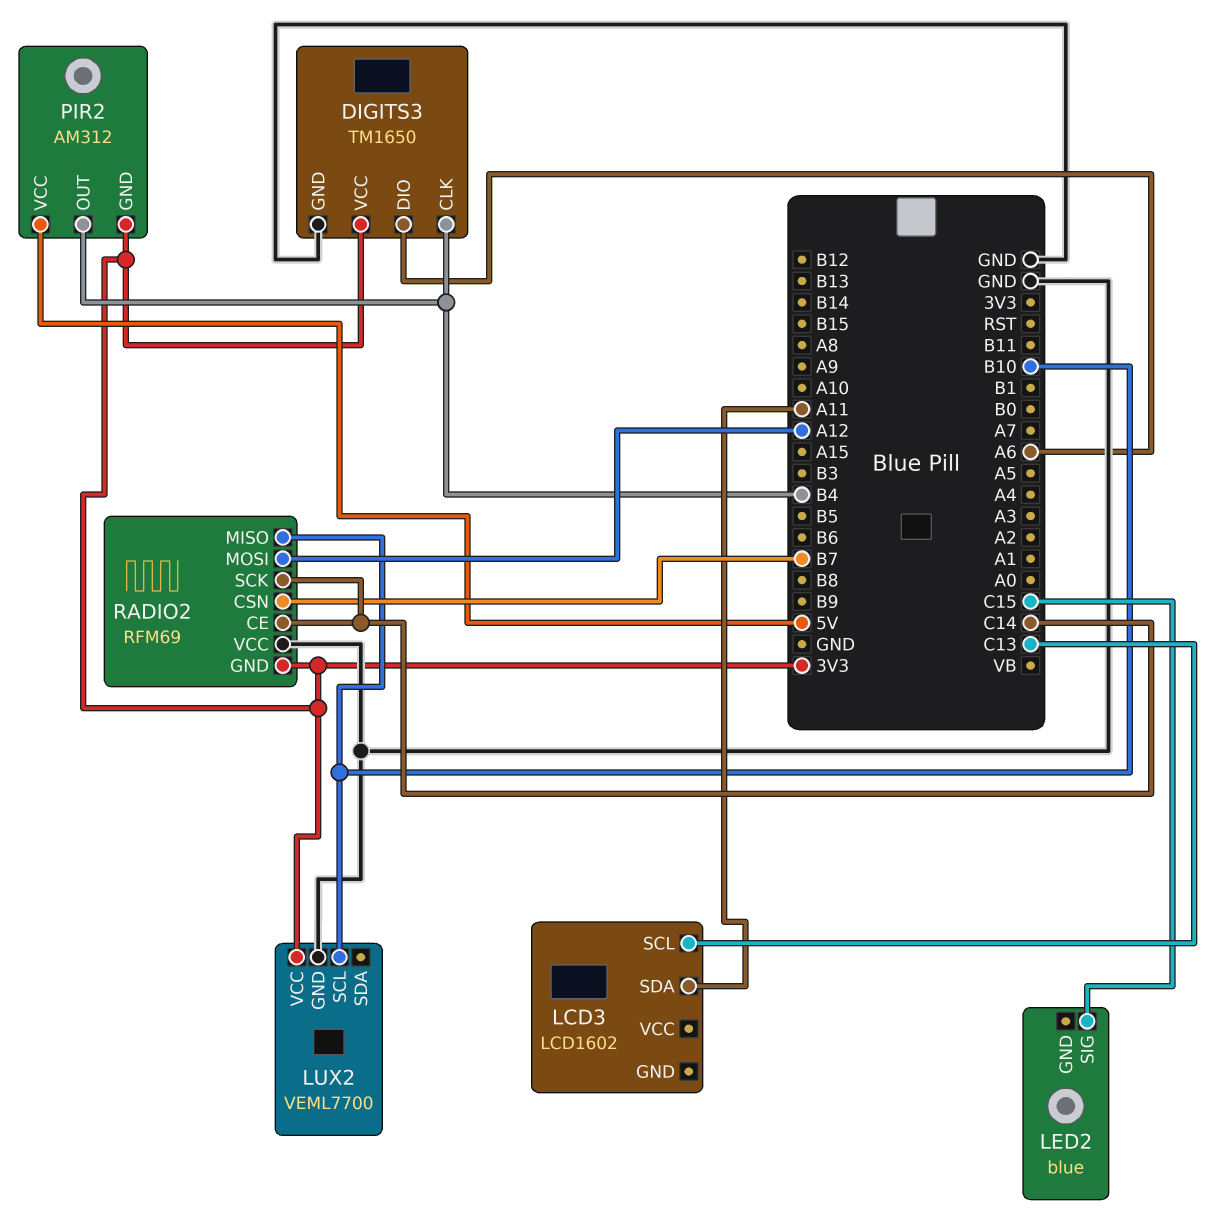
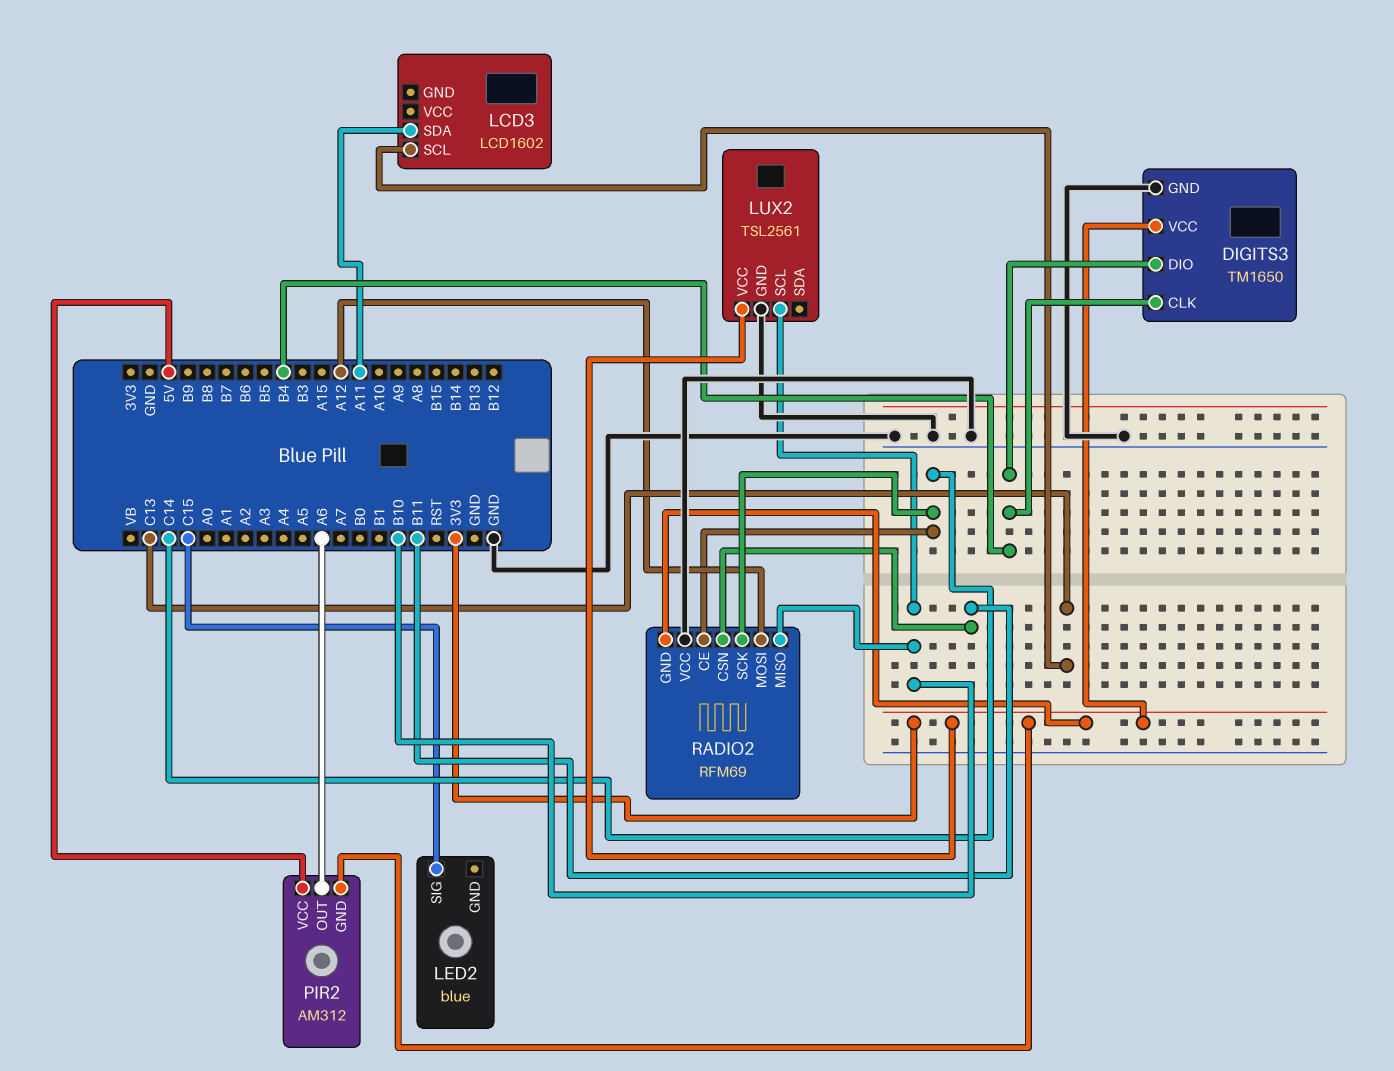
DIGITS3 pin DIO: A6 -> B4
LUX2: VEML7700 -> TSL2561
PIR2 pin OUT: B4 -> A6
RADIO2 pin CSN: B7 -> B11

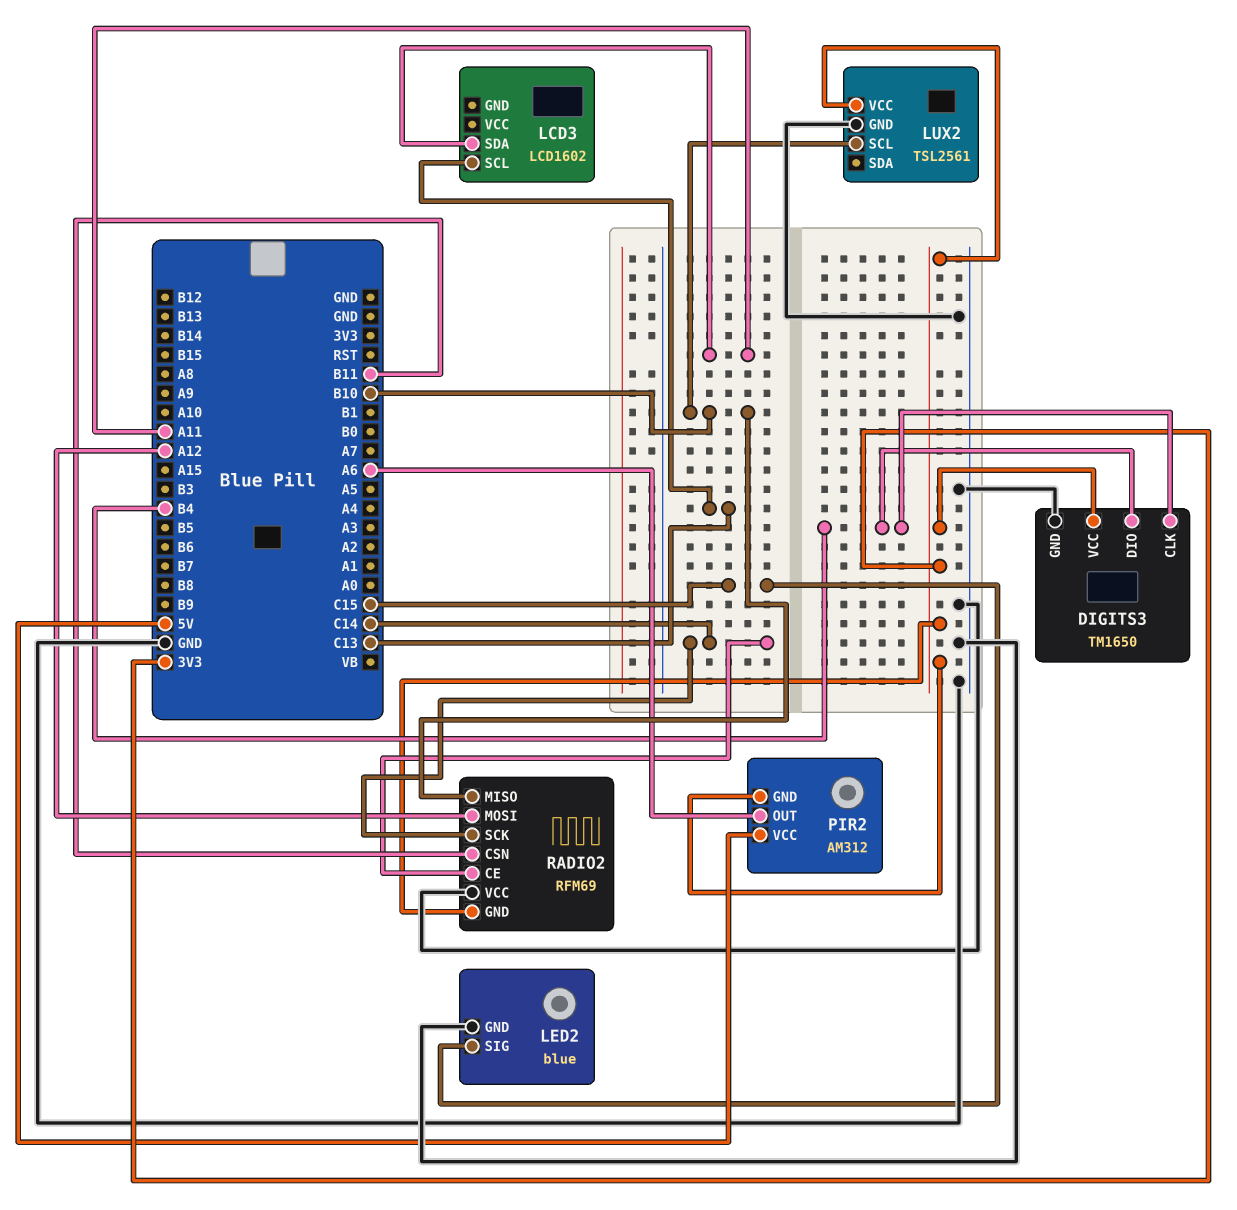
LED2 pin GND: none -> GND

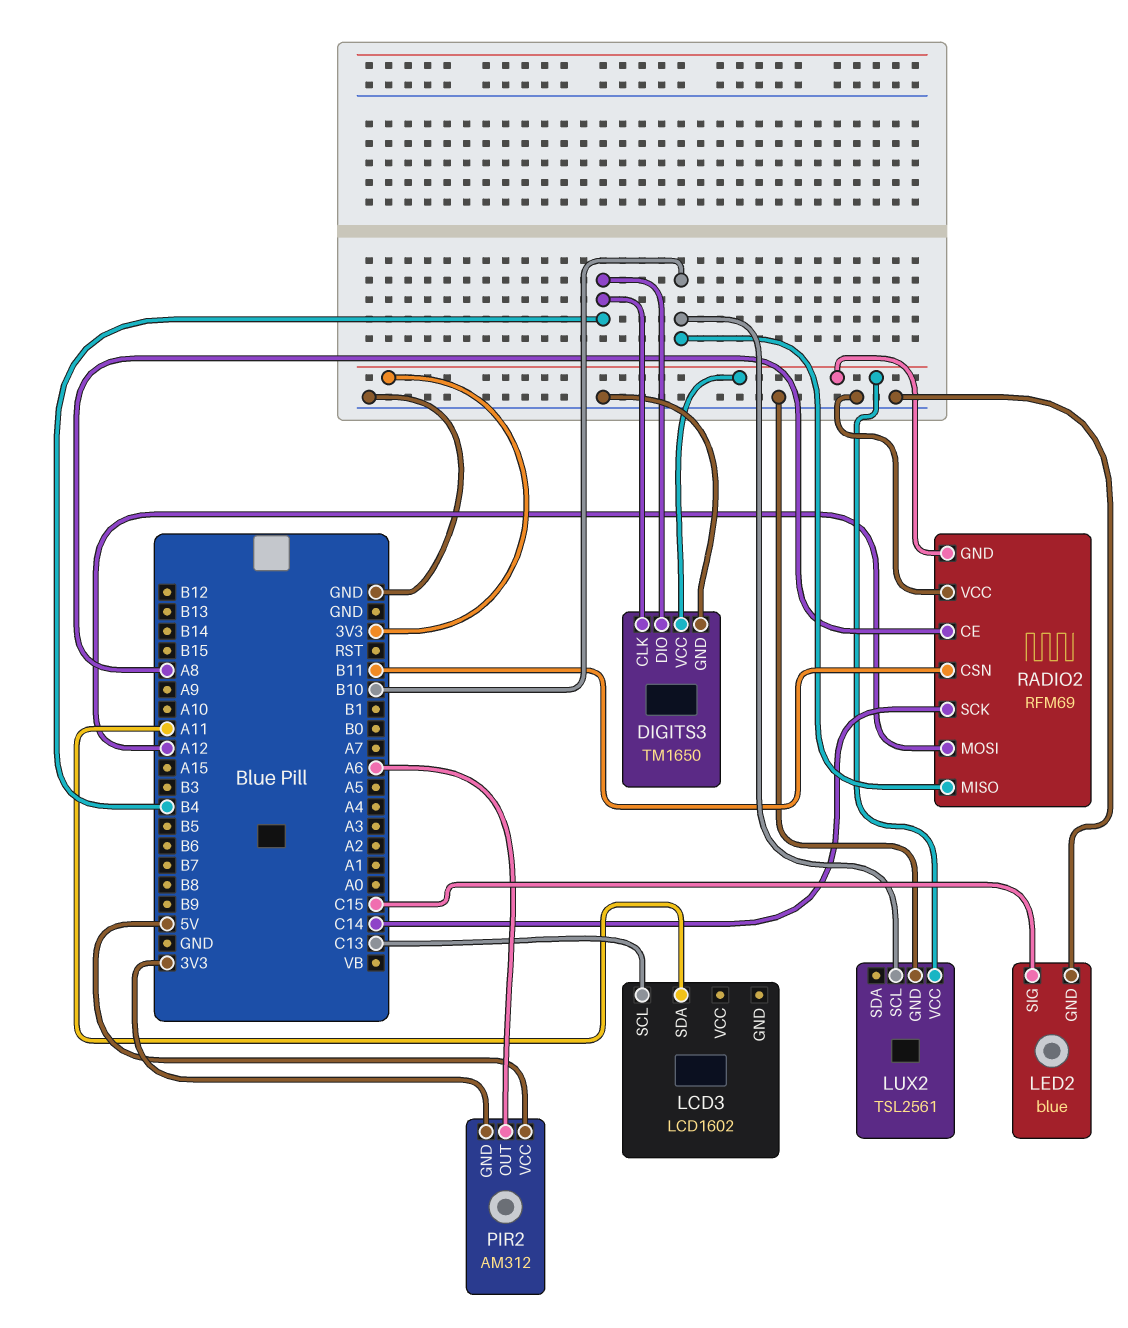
RADIO2 pin CE: C14 -> A8

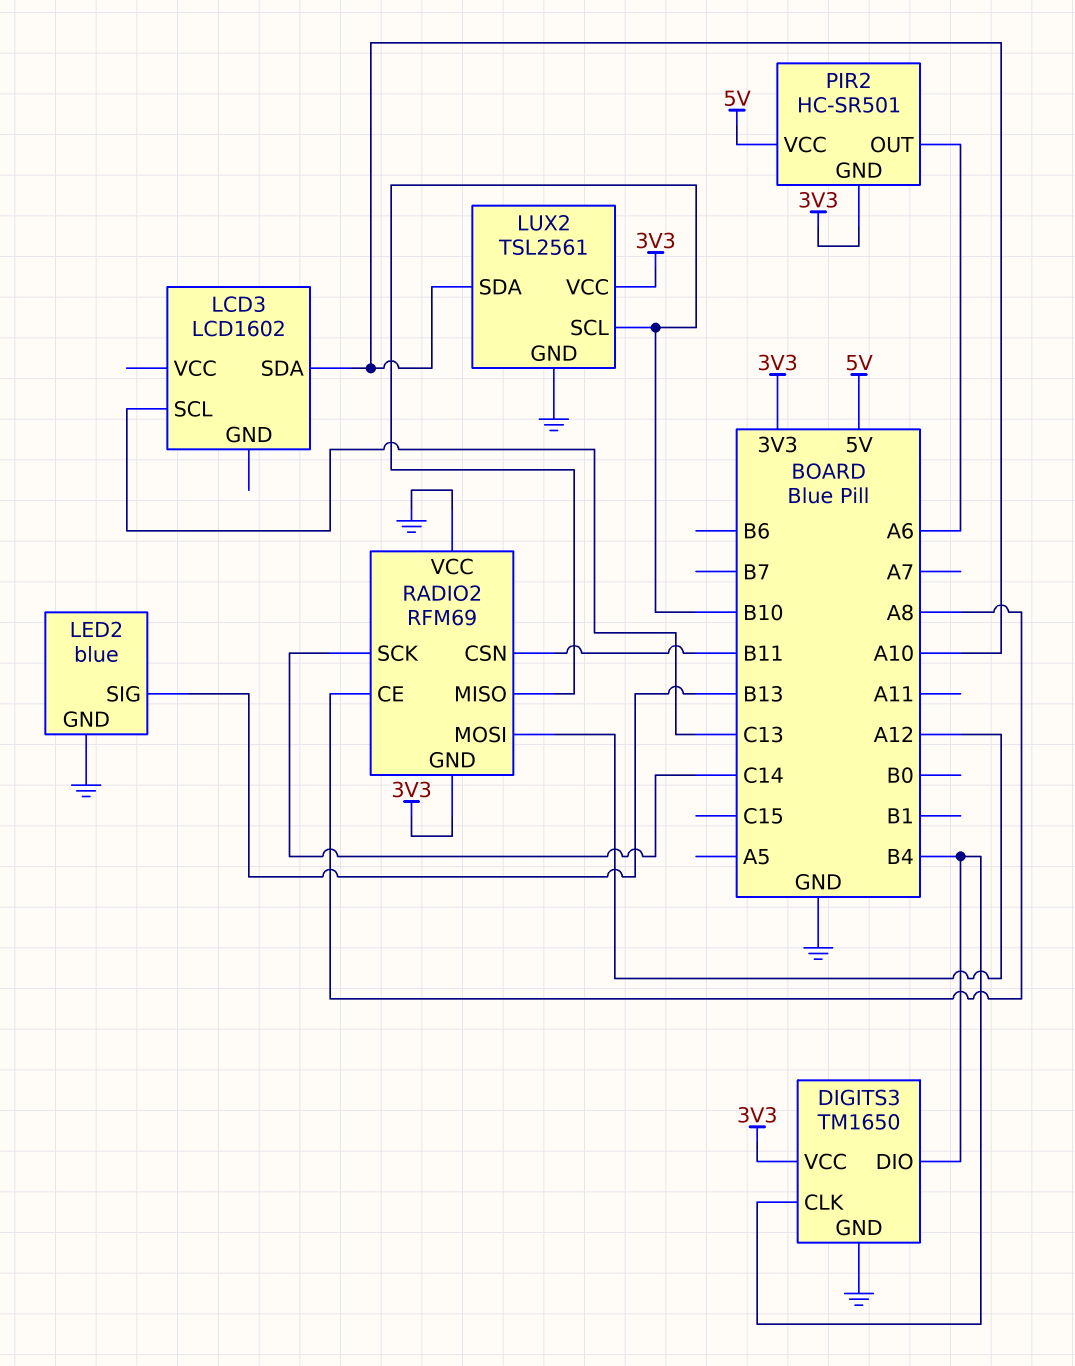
LCD3 pin SDA: A11 -> A10
LED2 pin SIG: C15 -> B13
LUX2 pin SDA: none -> A10
PIR2: AM312 -> HC-SR501

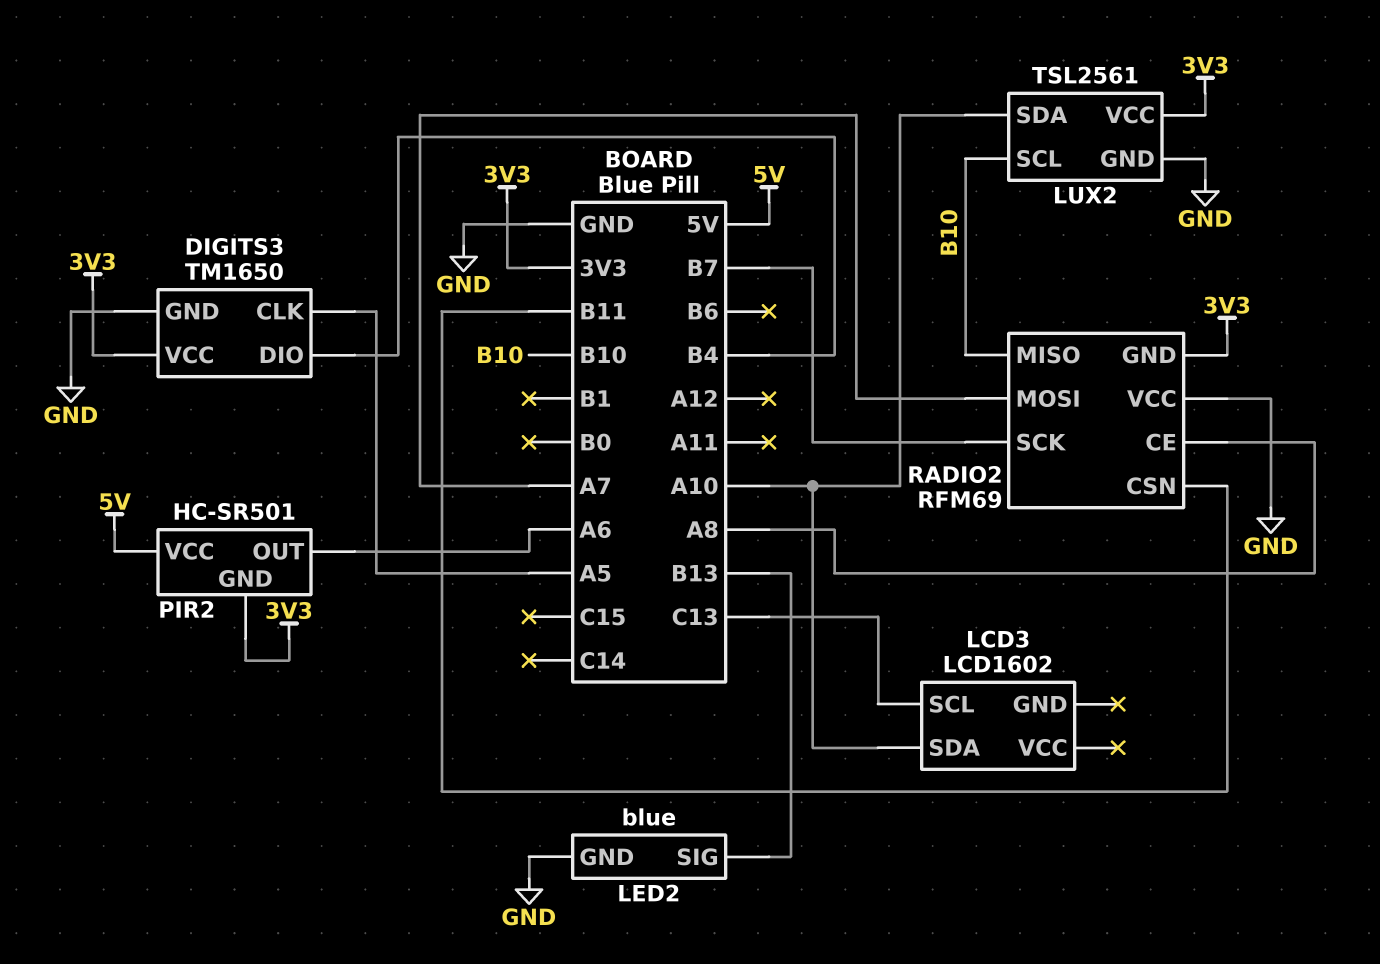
DIGITS3 pin CLK: B4 -> A5
RADIO2 pin MOSI: A12 -> A7
RADIO2 pin SCK: C14 -> B7

